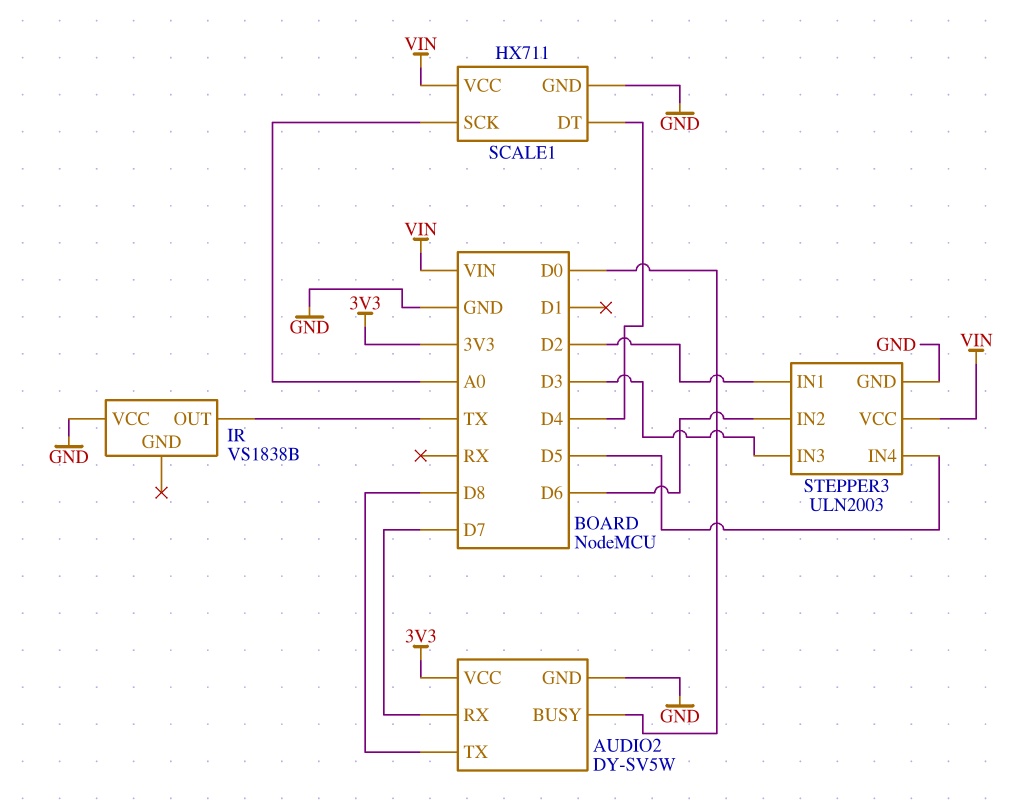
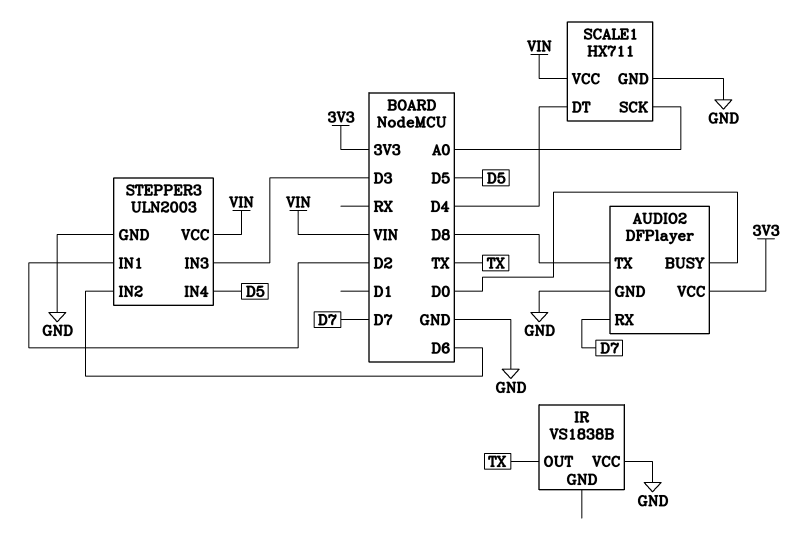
AUDIO2: DY-SV5W -> DFPlayer

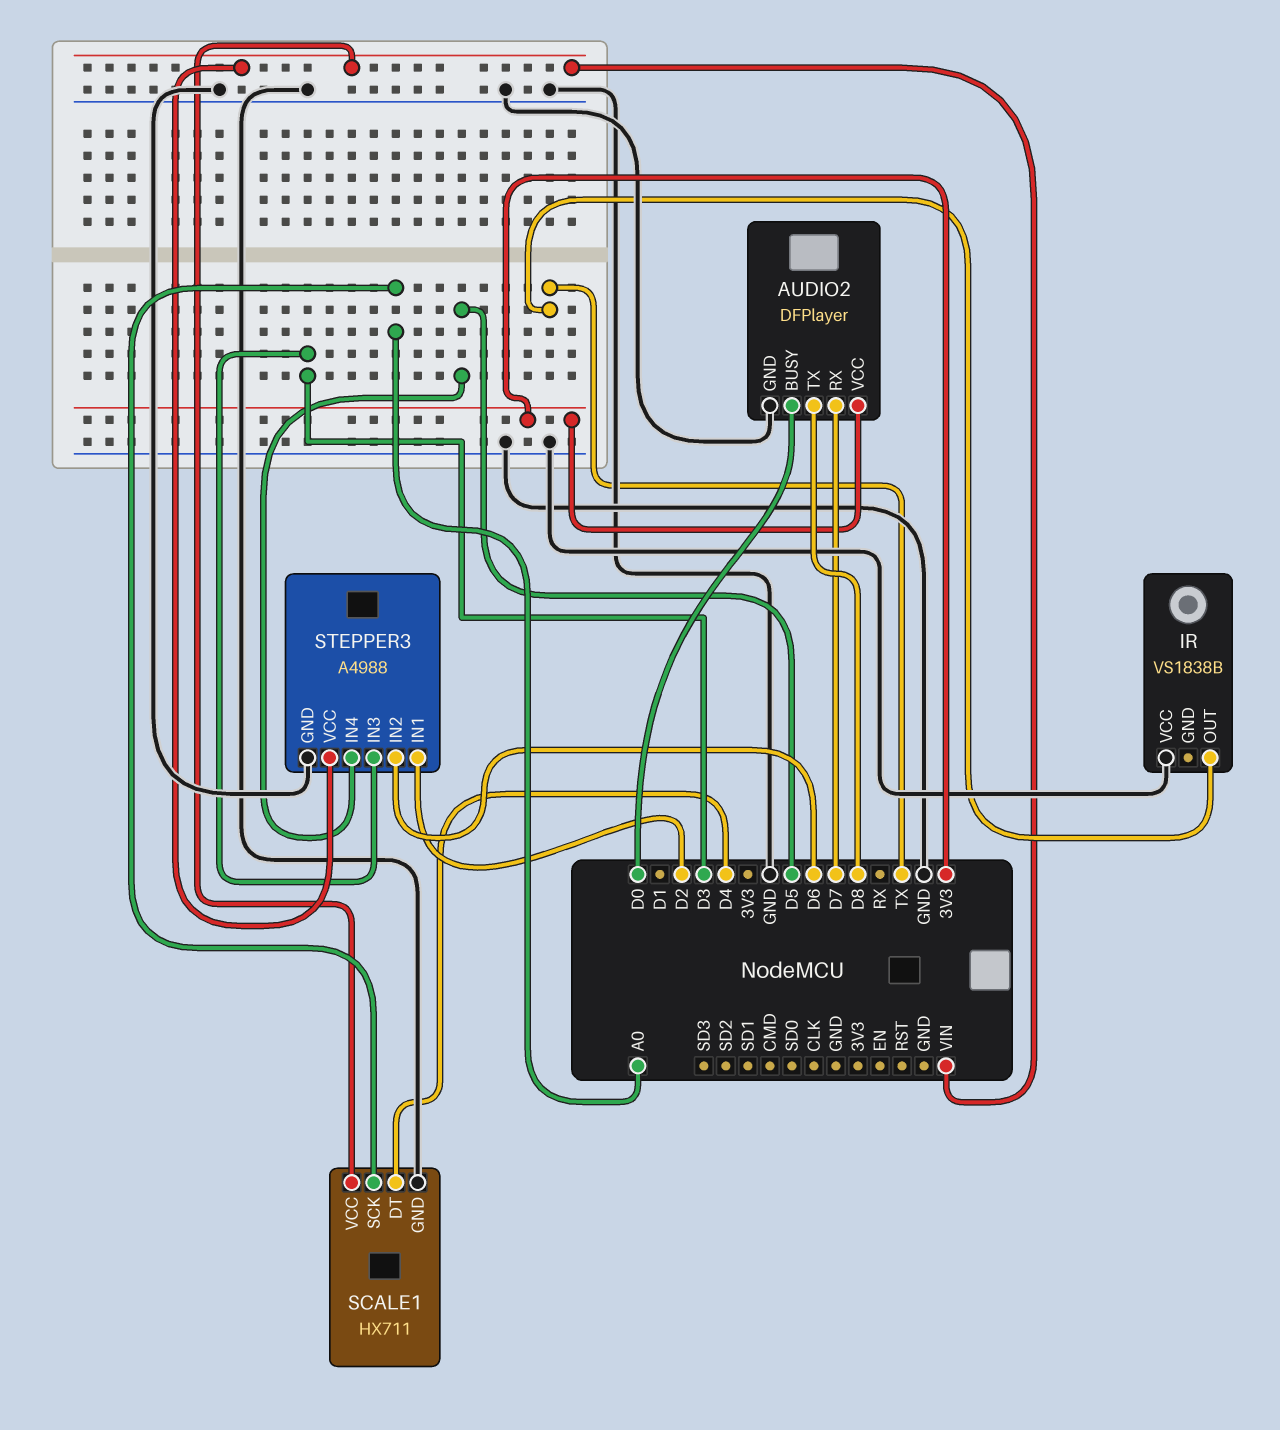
STEPPER3: ULN2003 -> A4988

